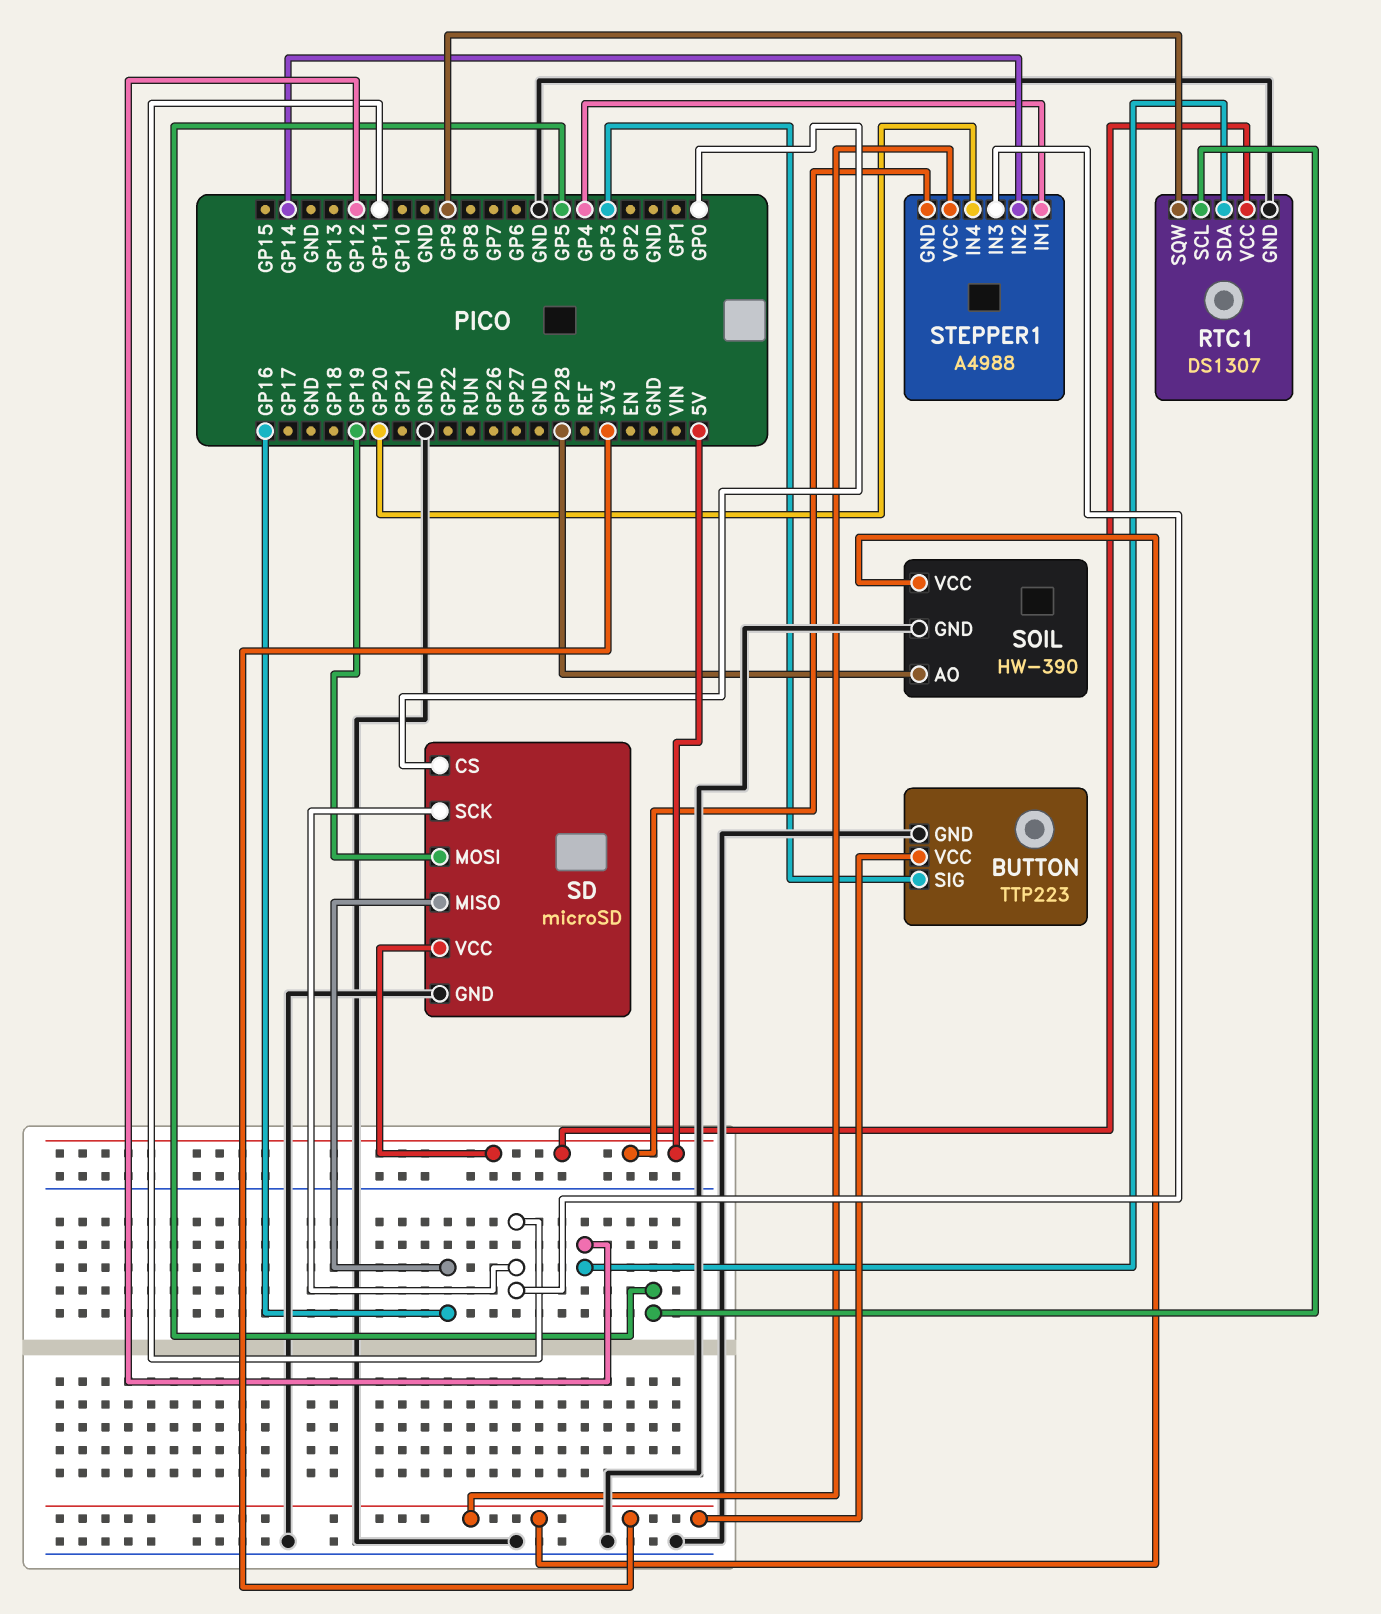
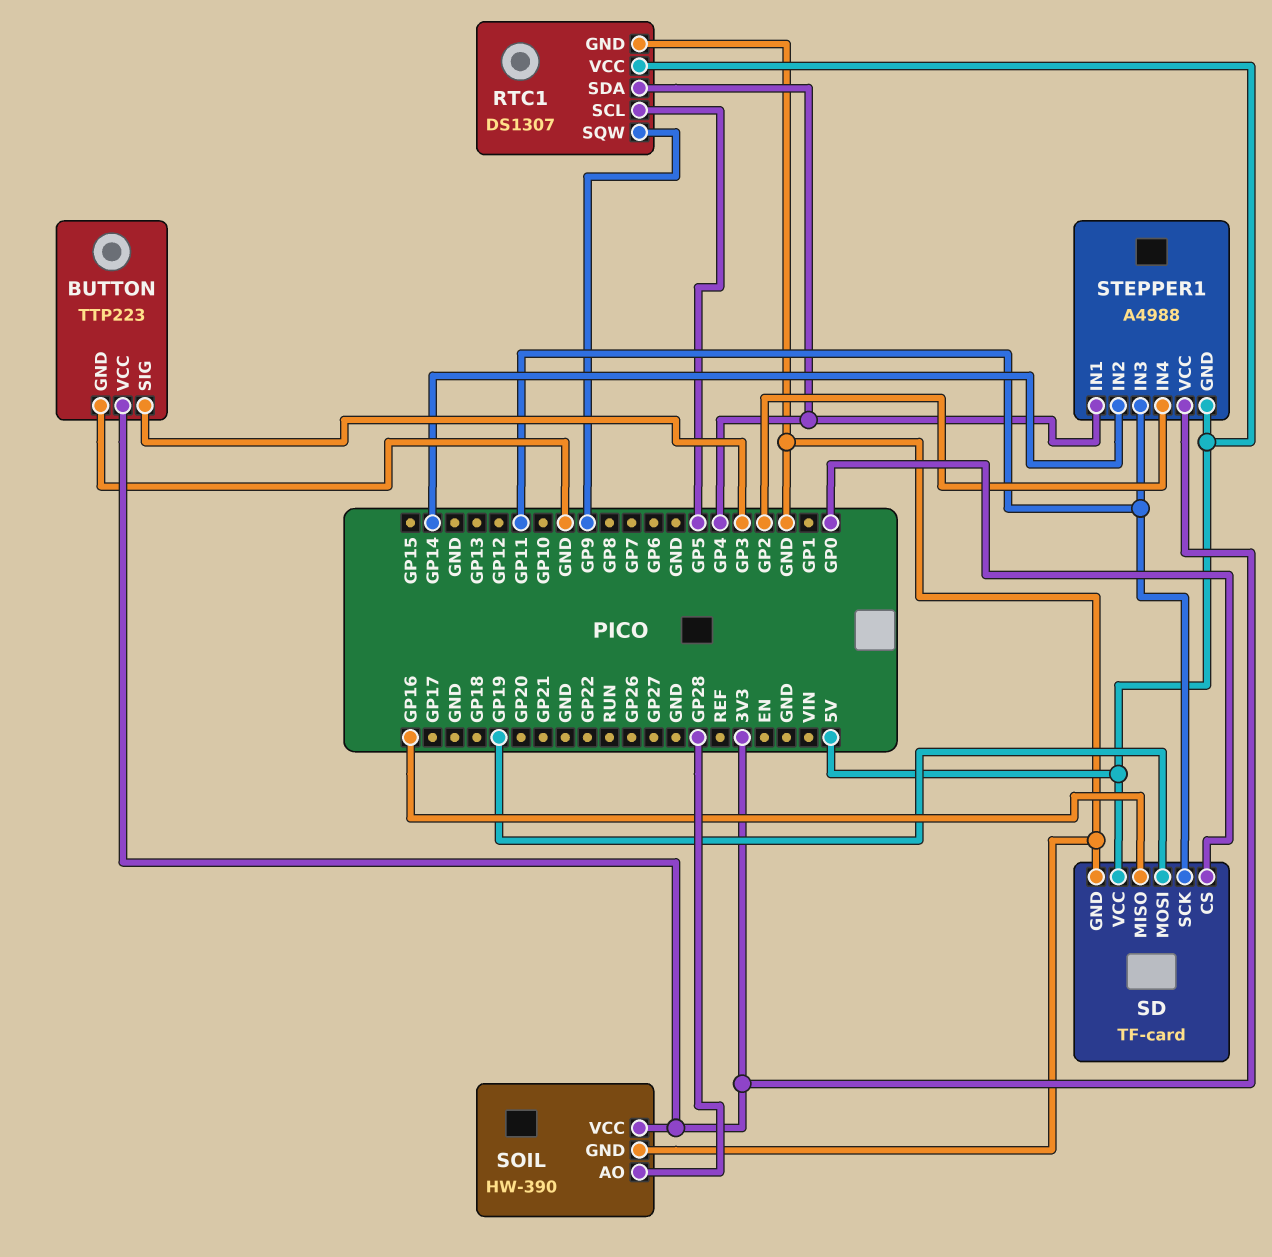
RTC1 pin SDA: GP12 -> GP4
SD: microSD -> TF-card
STEPPER1 pin IN4: GP20 -> GP2

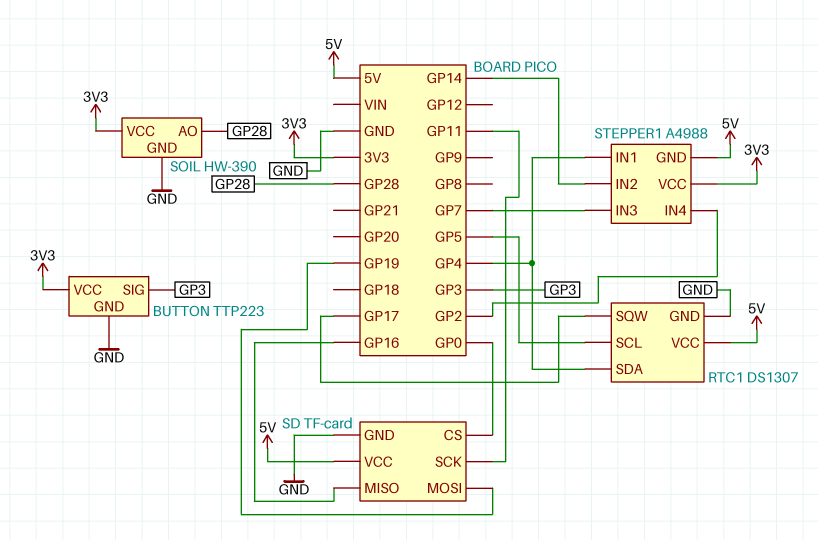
RTC1 pin SQW: GP9 -> GP17
STEPPER1 pin IN3: GP11 -> GP7

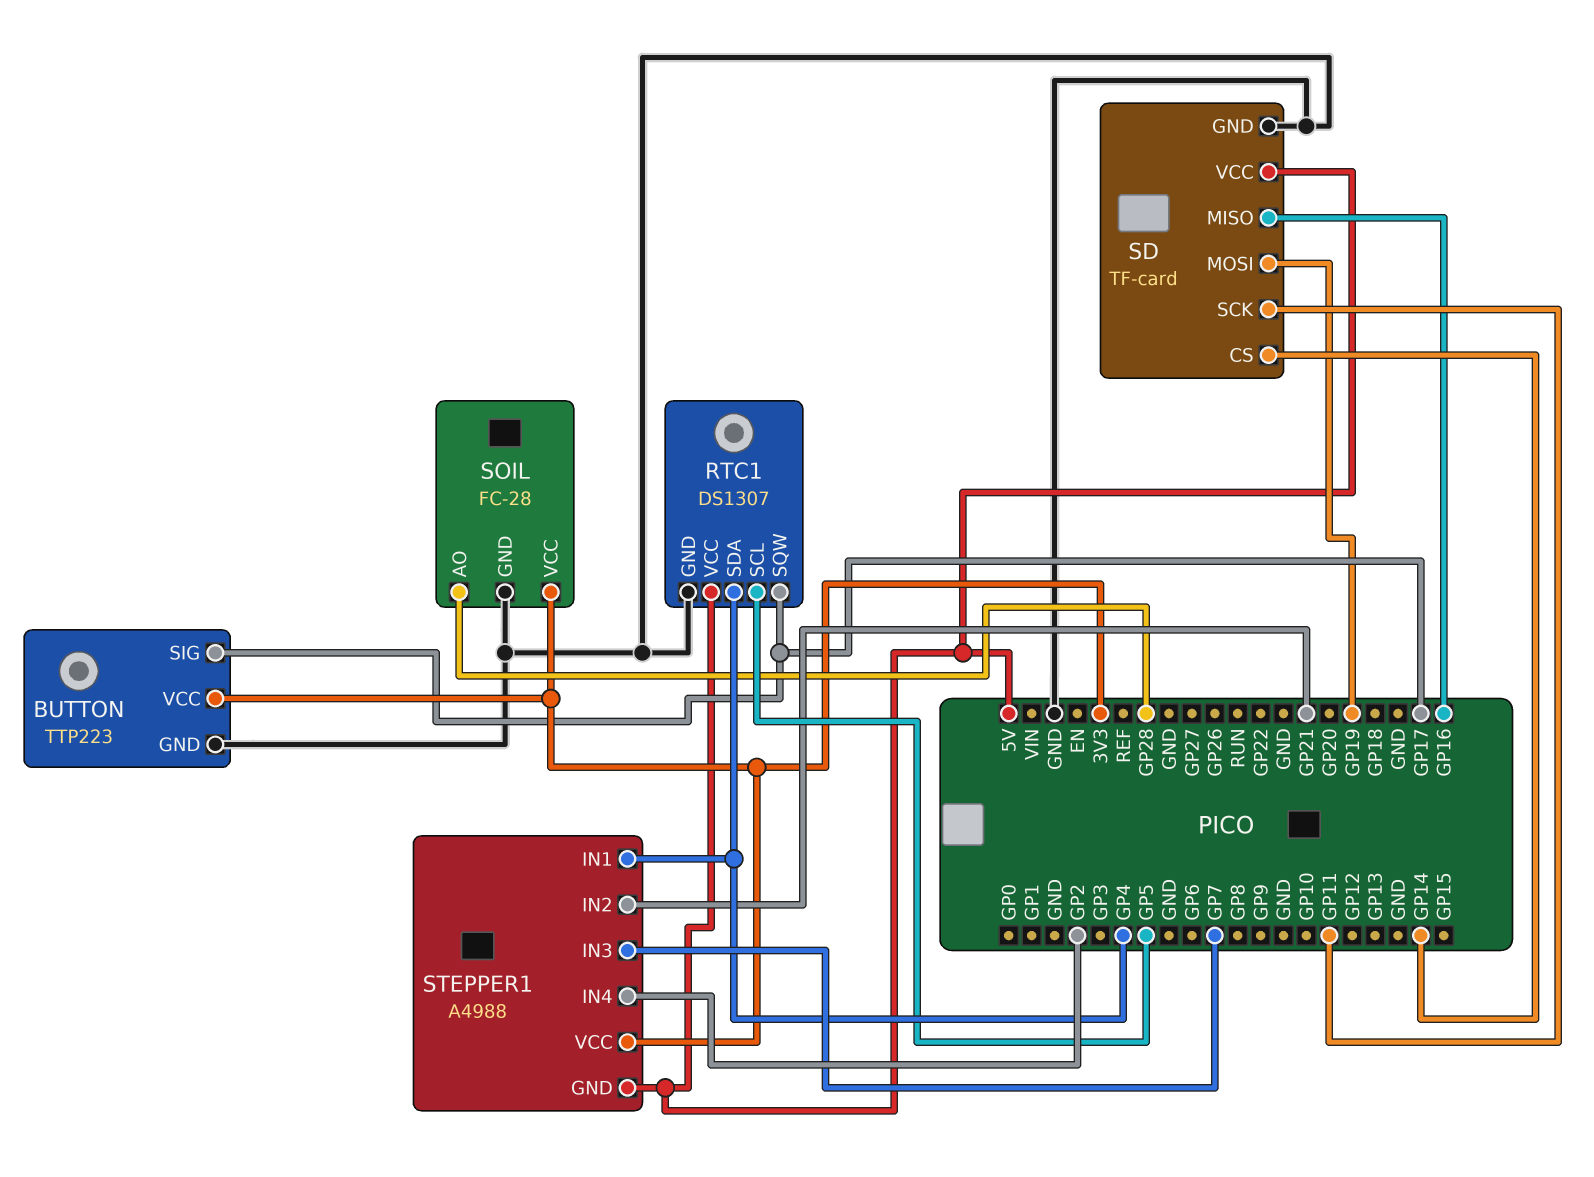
BUTTON pin SIG: GP3 -> GP17
SD pin CS: GP0 -> GP14
SOIL: HW-390 -> FC-28
STEPPER1 pin IN2: GP14 -> GP21

